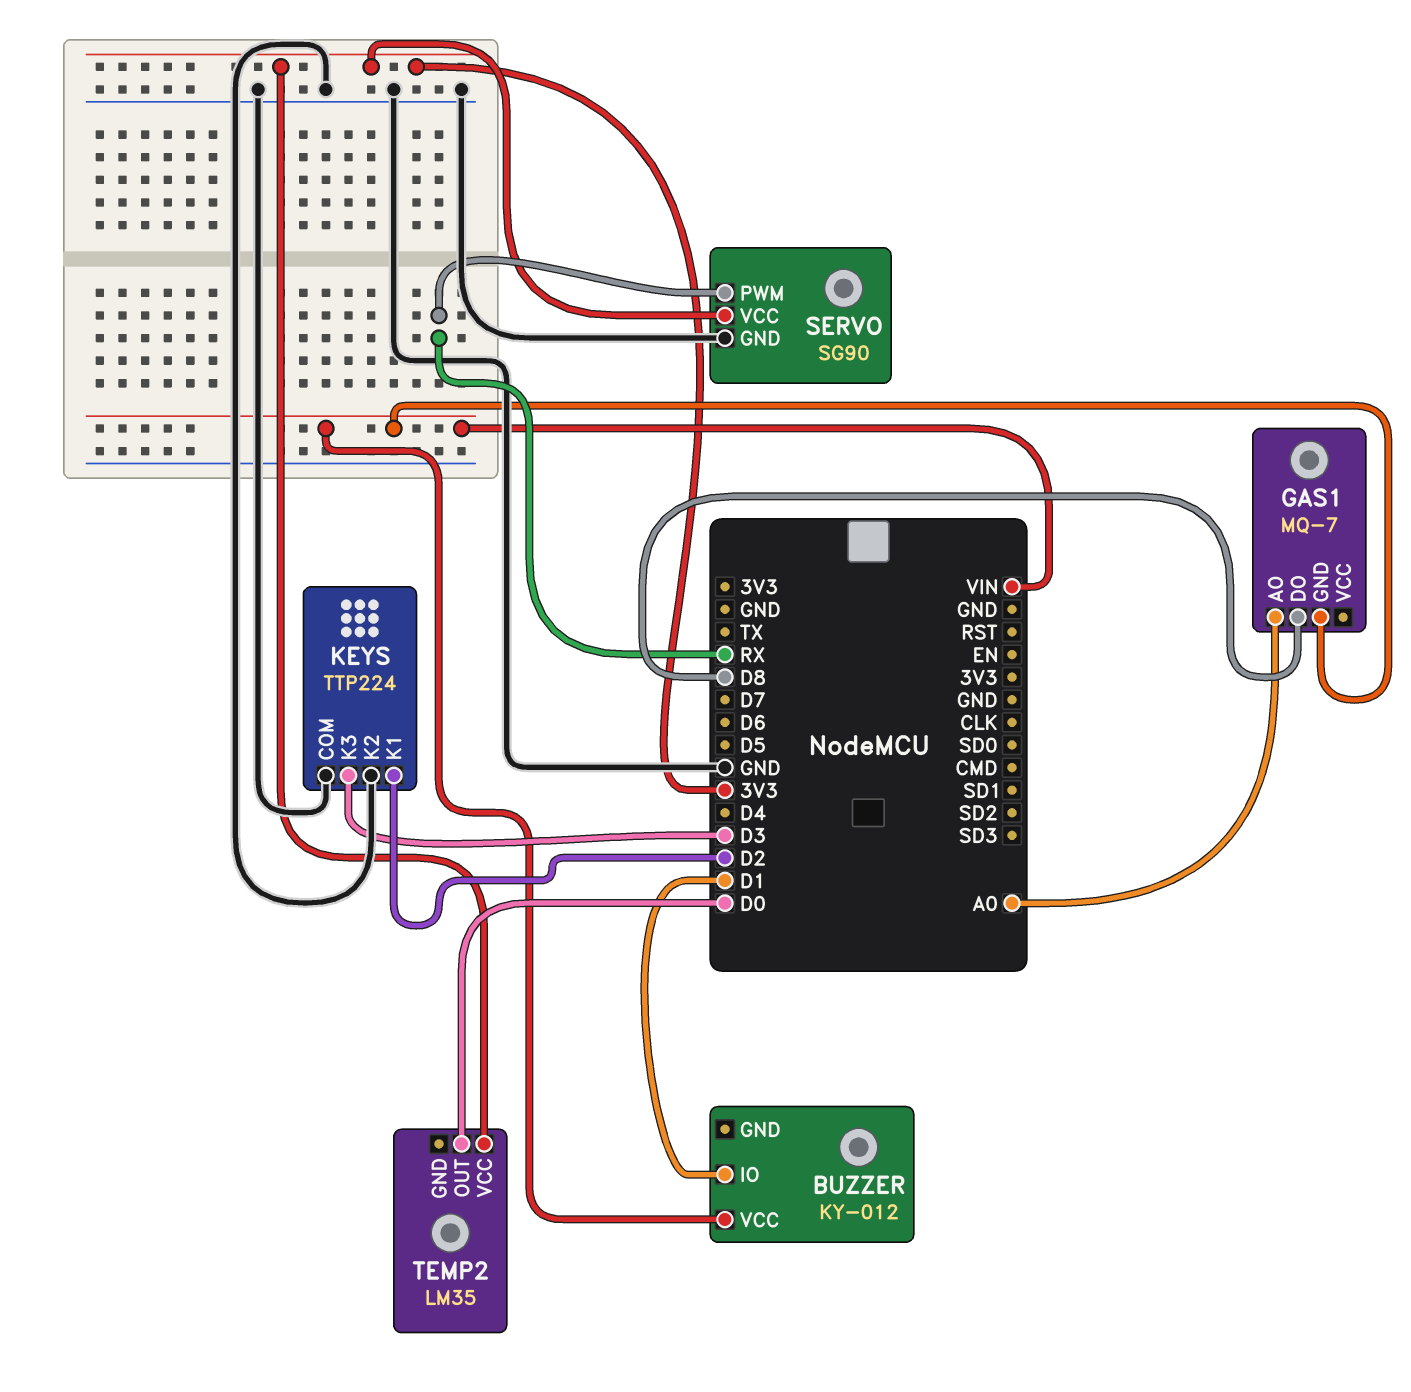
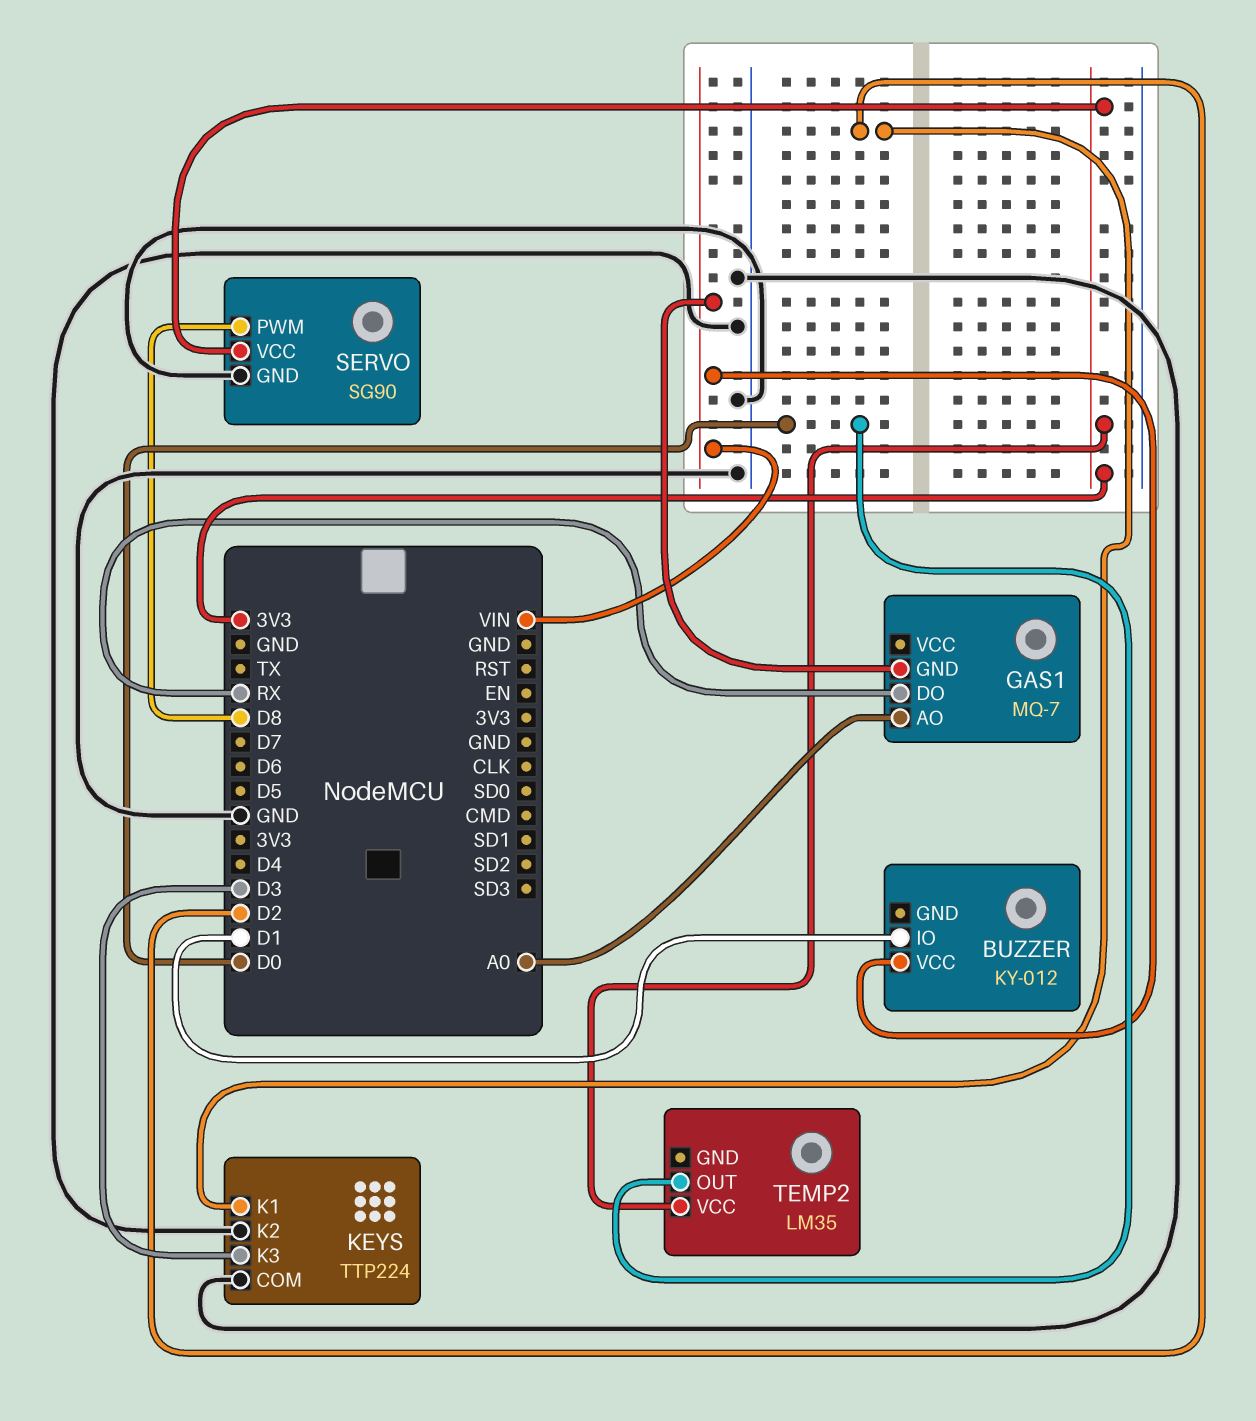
GAS1 pin DO: D8 -> RX
SERVO pin PWM: RX -> D8

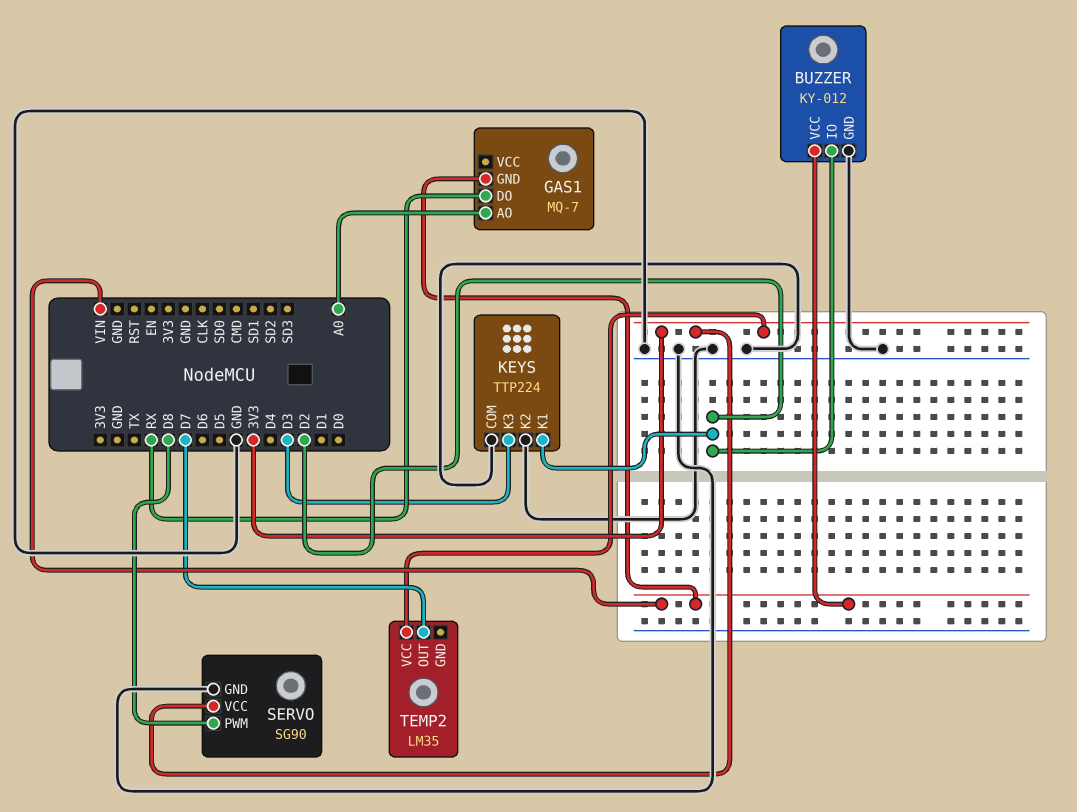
BUZZER pin GND: none -> GND
BUZZER pin IO: D1 -> D2
TEMP2 pin OUT: D0 -> D7

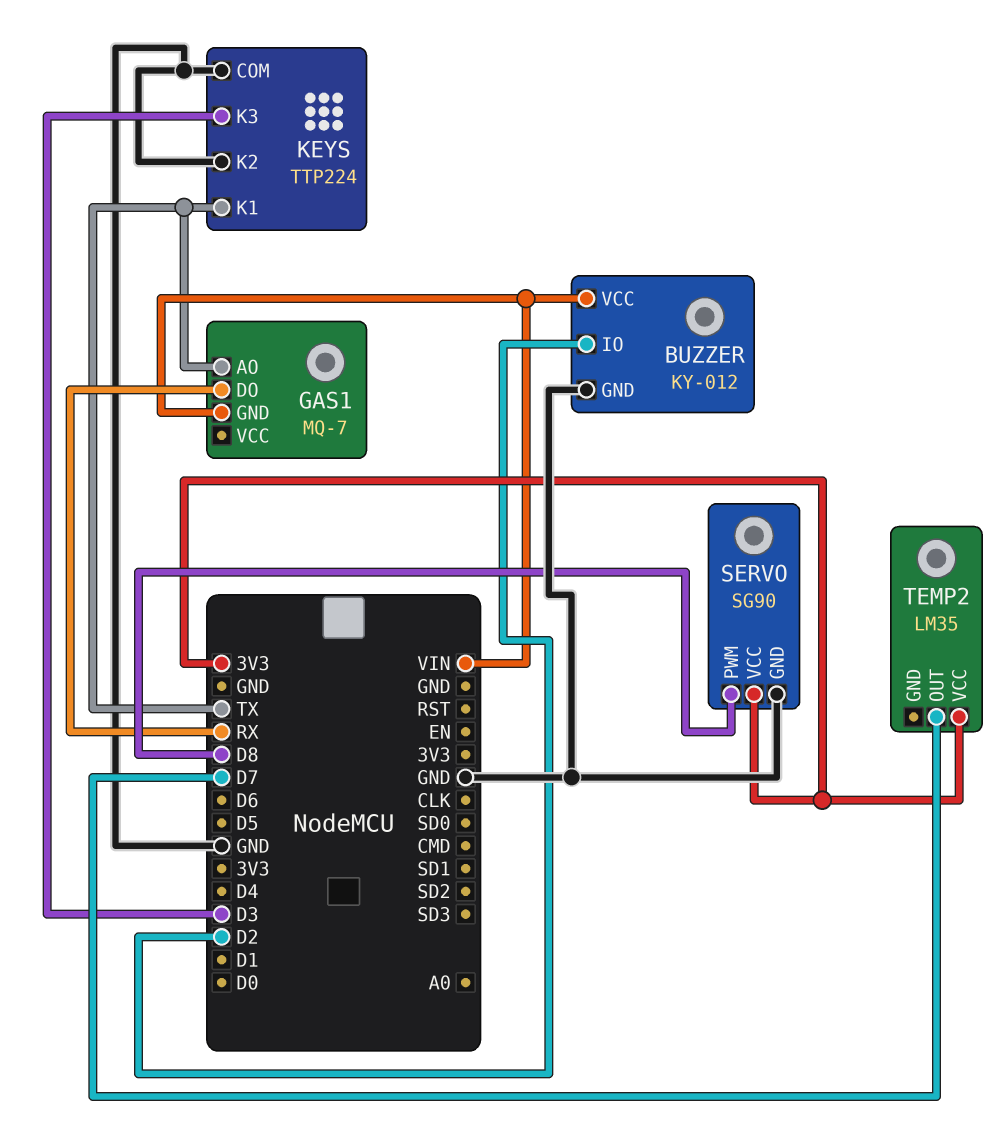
GAS1 pin AO: A0 -> TX
KEYS pin K1: D2 -> TX

